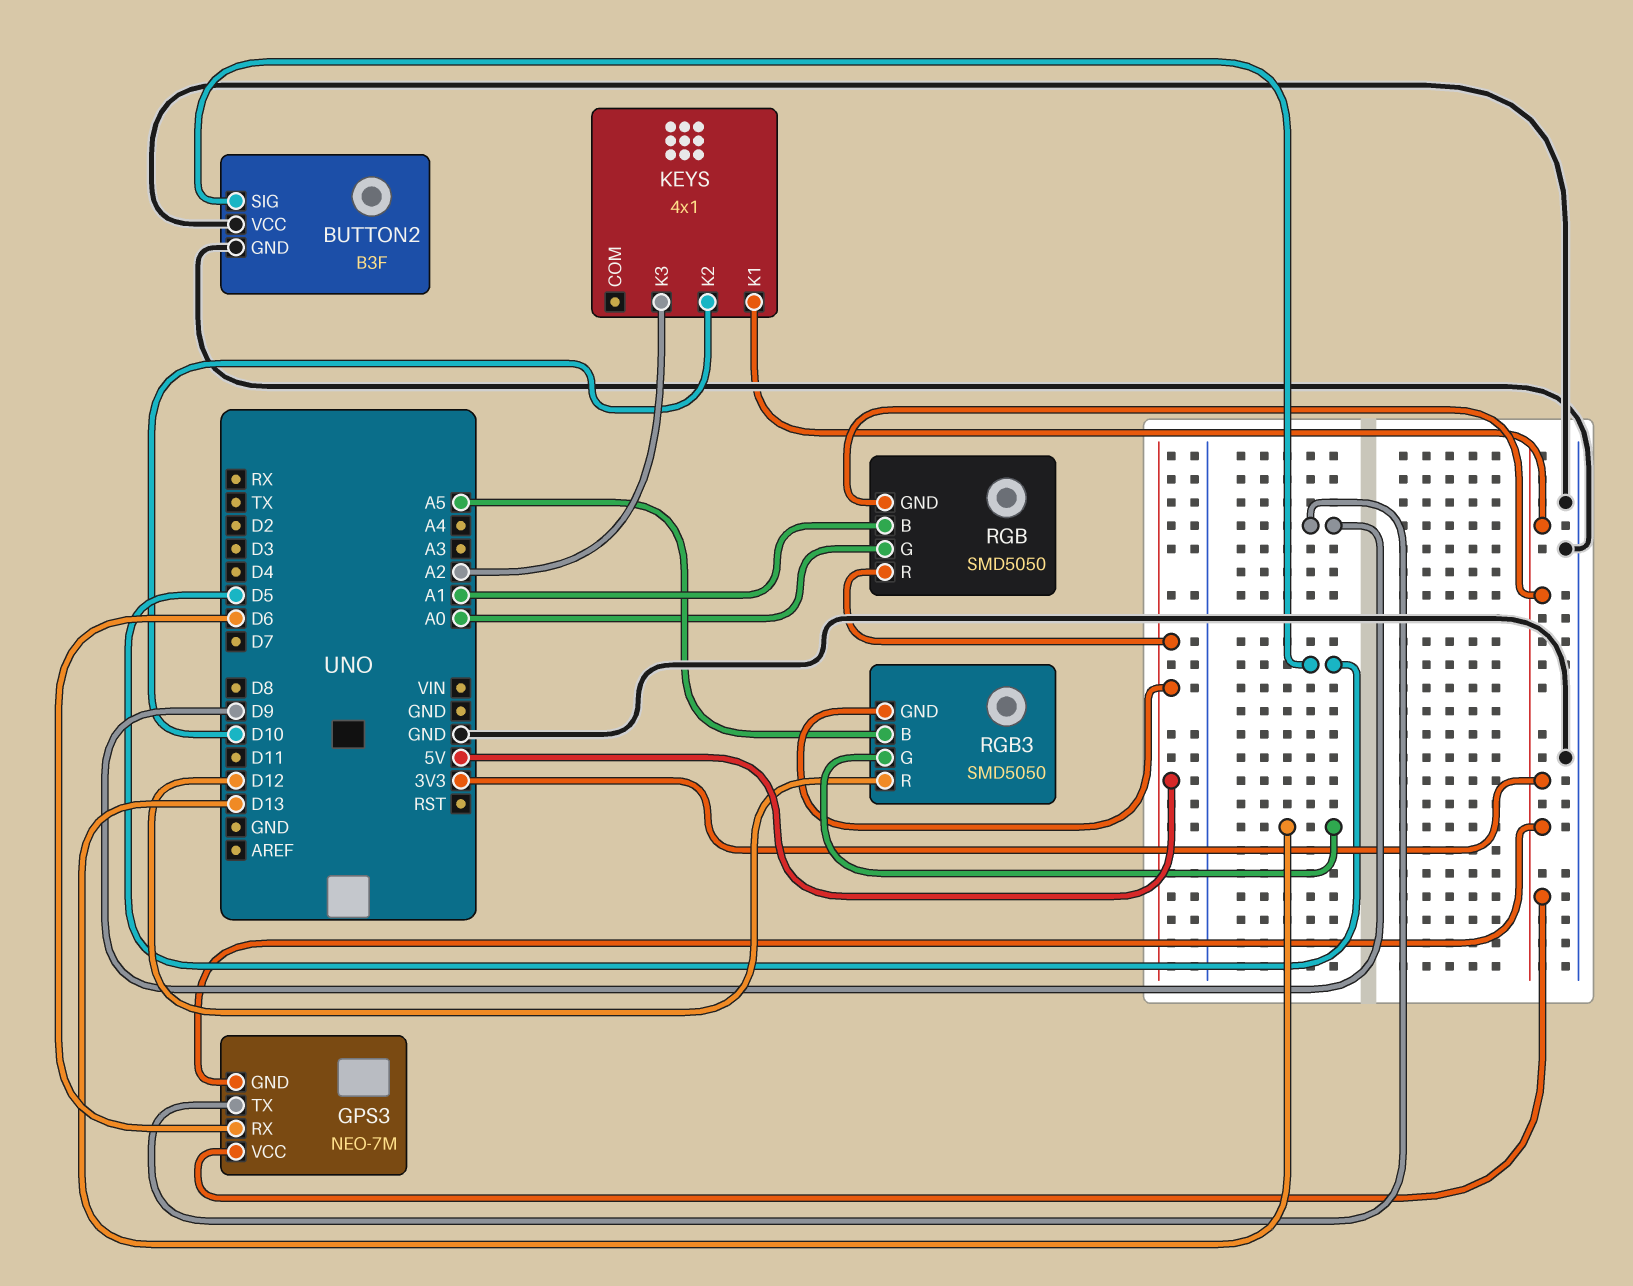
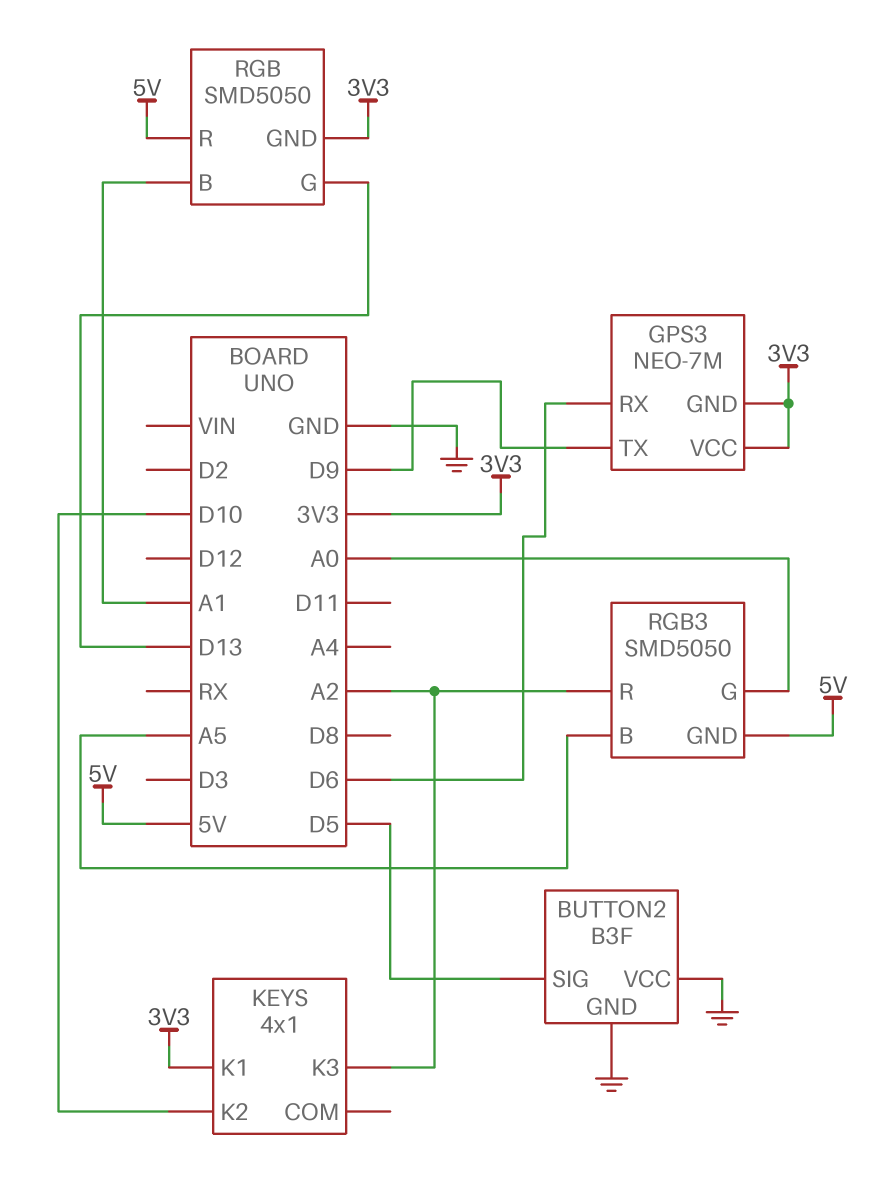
RGB pin G: A0 -> D13
RGB3 pin G: D13 -> A0
RGB3 pin R: D12 -> A2

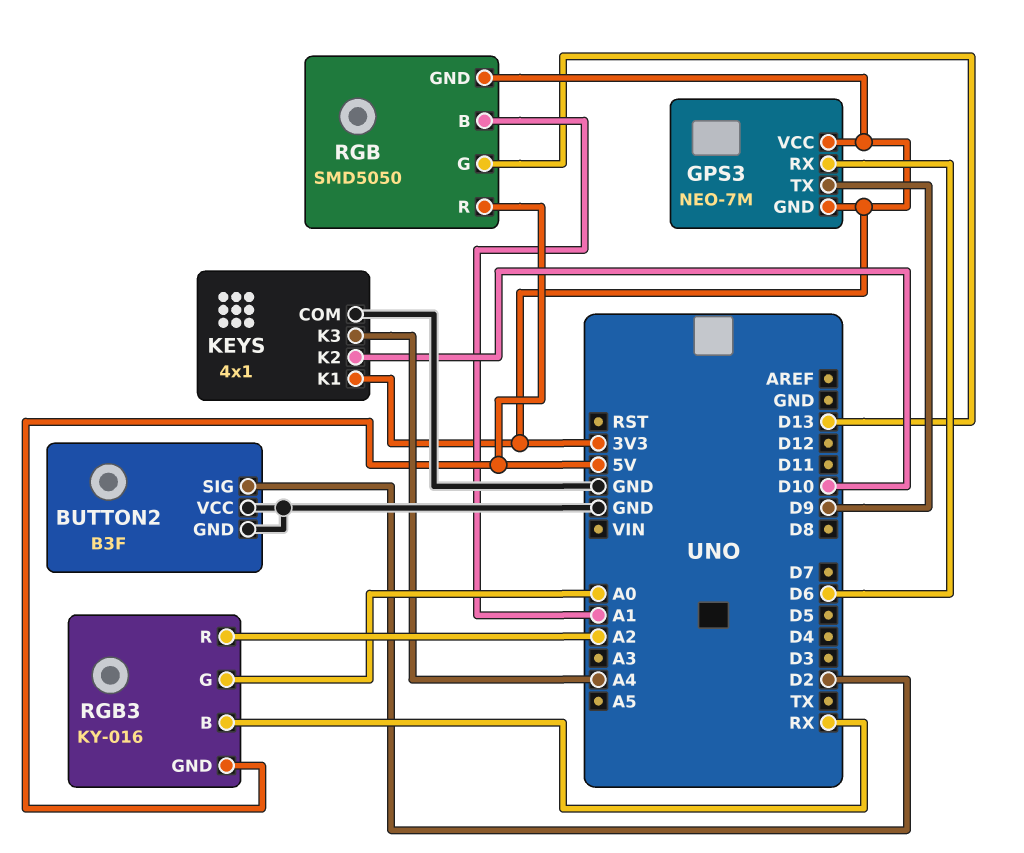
BUTTON2 pin SIG: D5 -> D2
KEYS pin COM: none -> GND
KEYS pin K3: A2 -> A4
RGB3: SMD5050 -> KY-016
RGB3 pin B: A5 -> RX

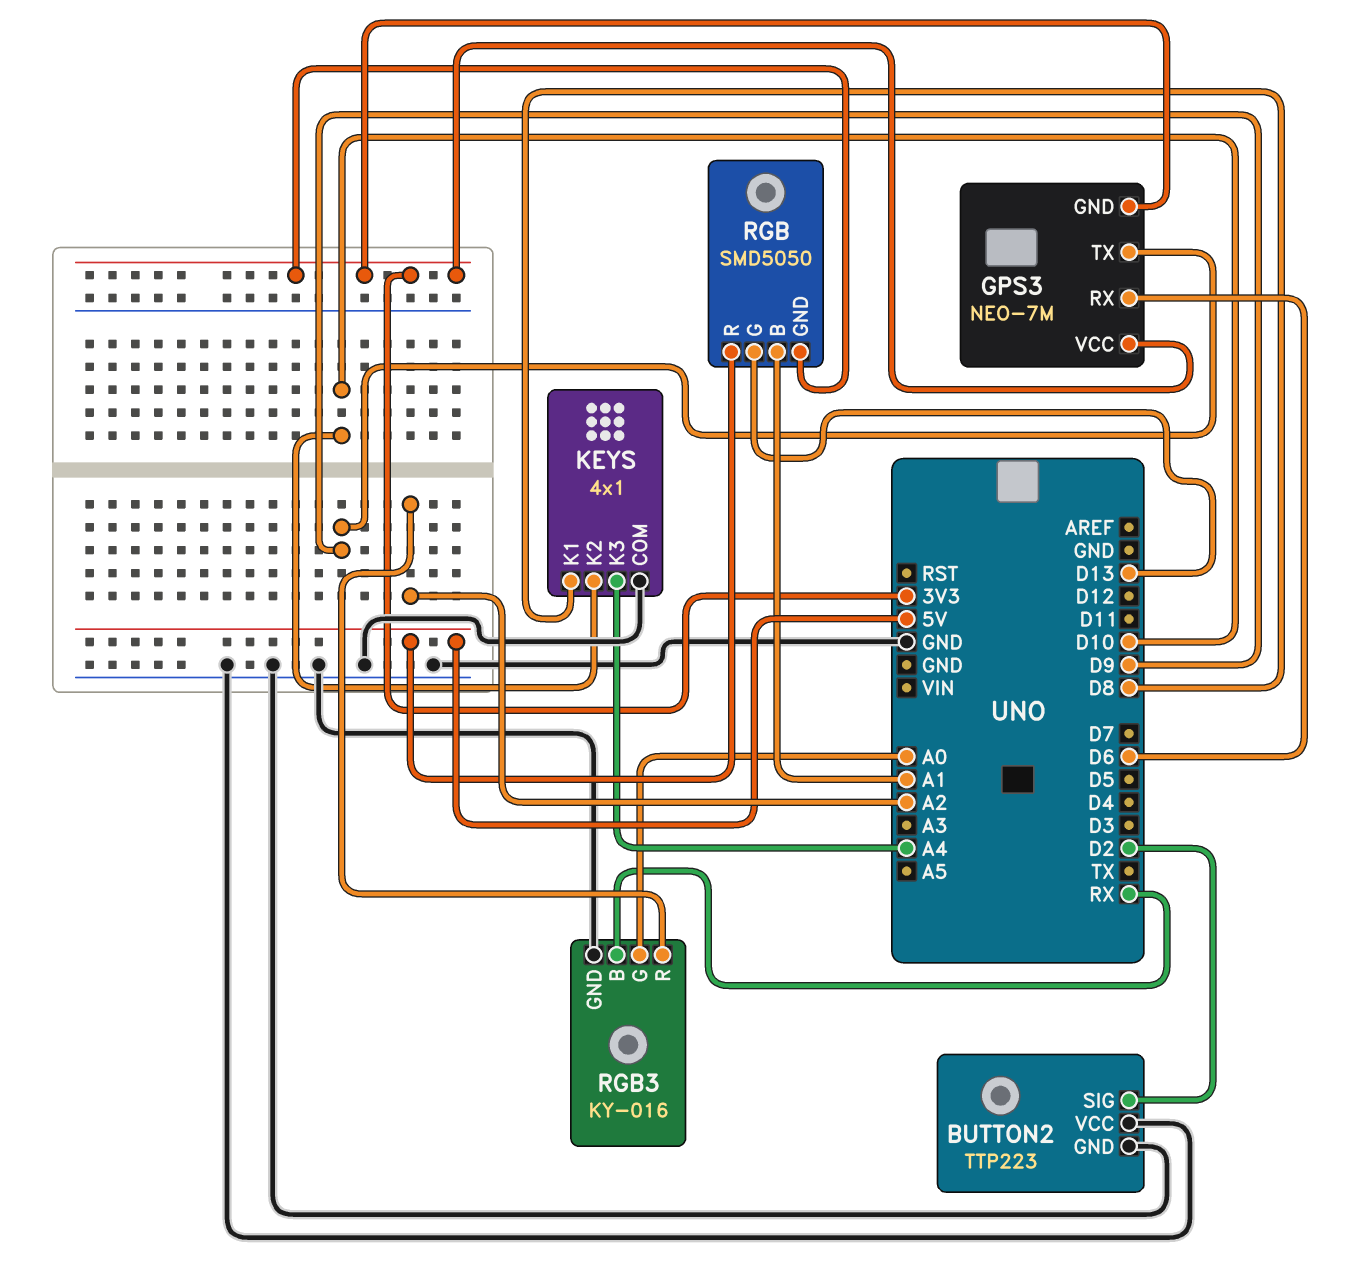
BUTTON2: B3F -> TTP223
KEYS pin K1: 3V3 -> D8
RGB3 pin GND: 5V -> GND

